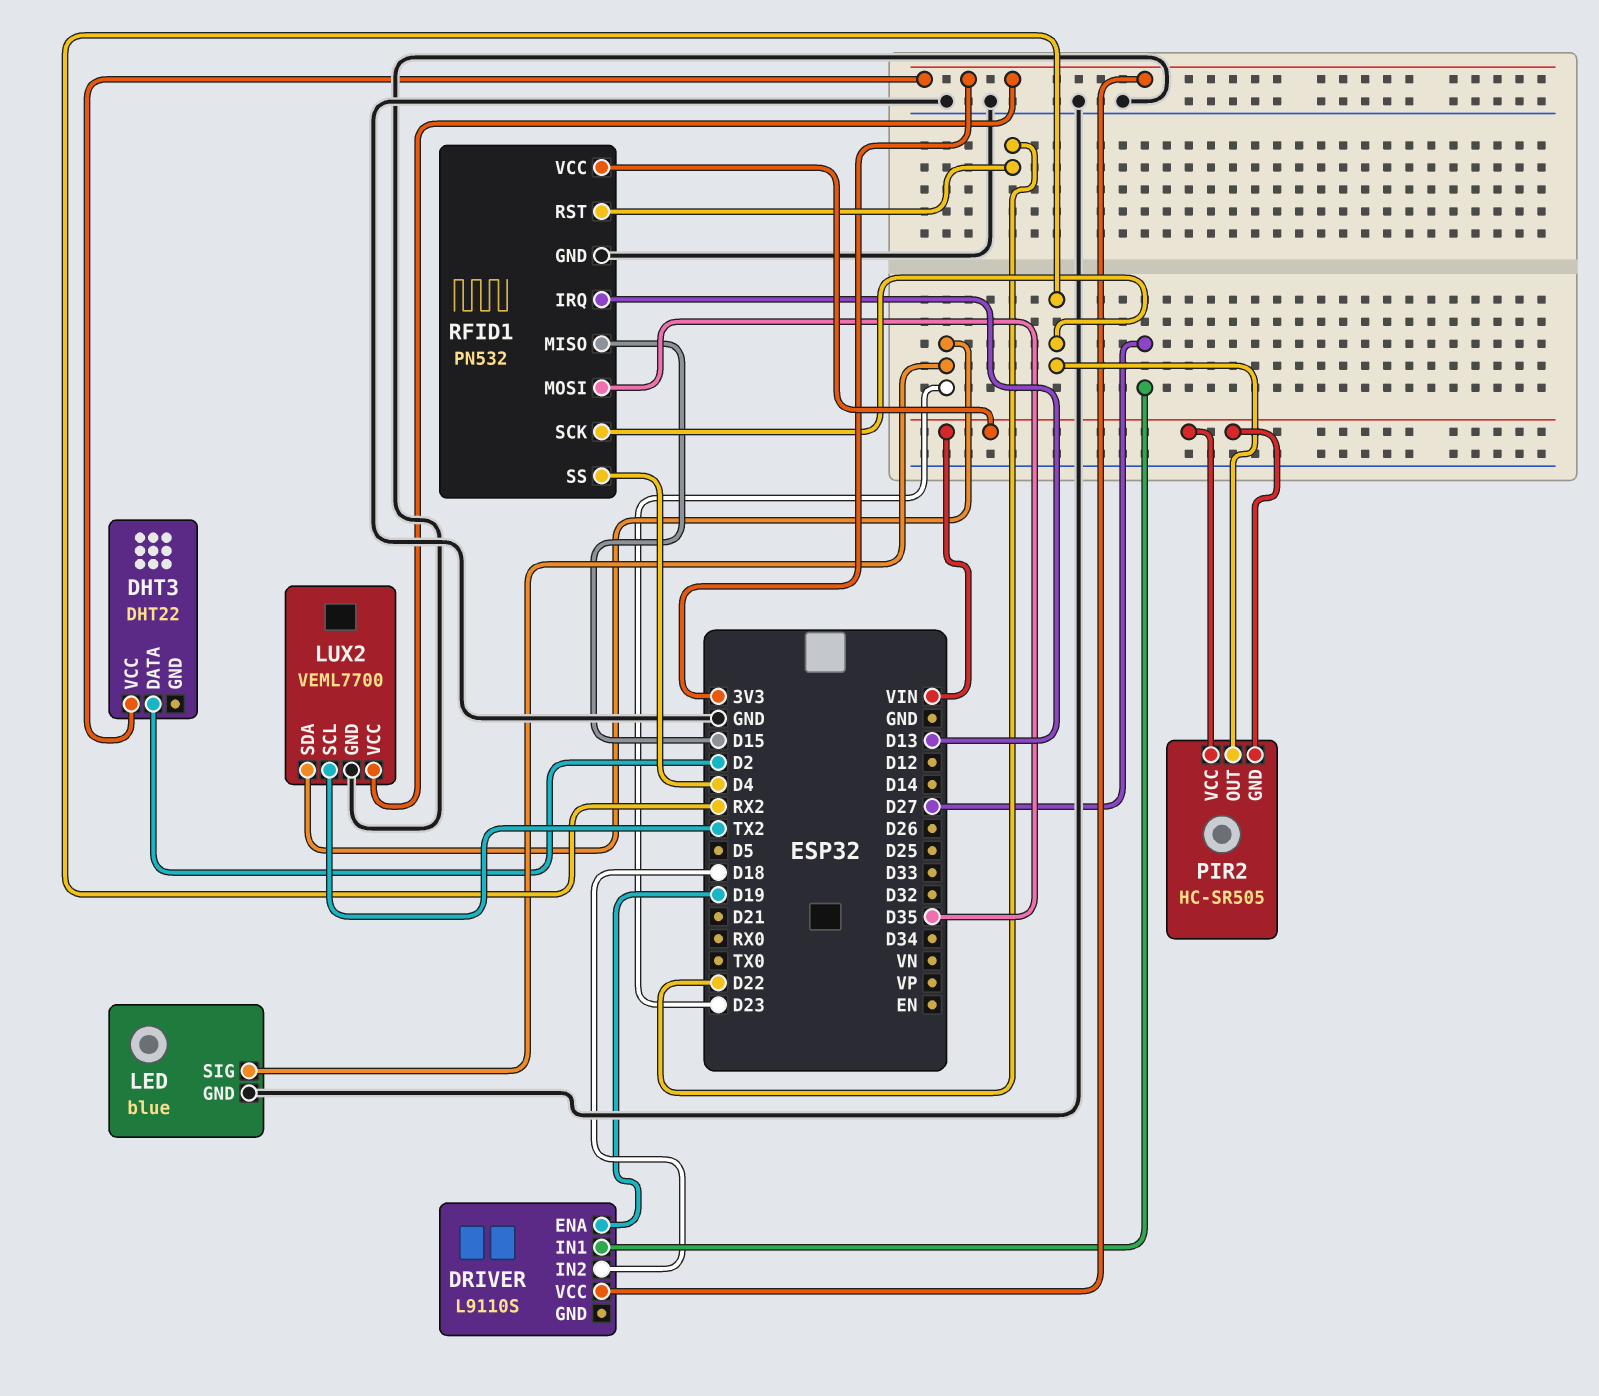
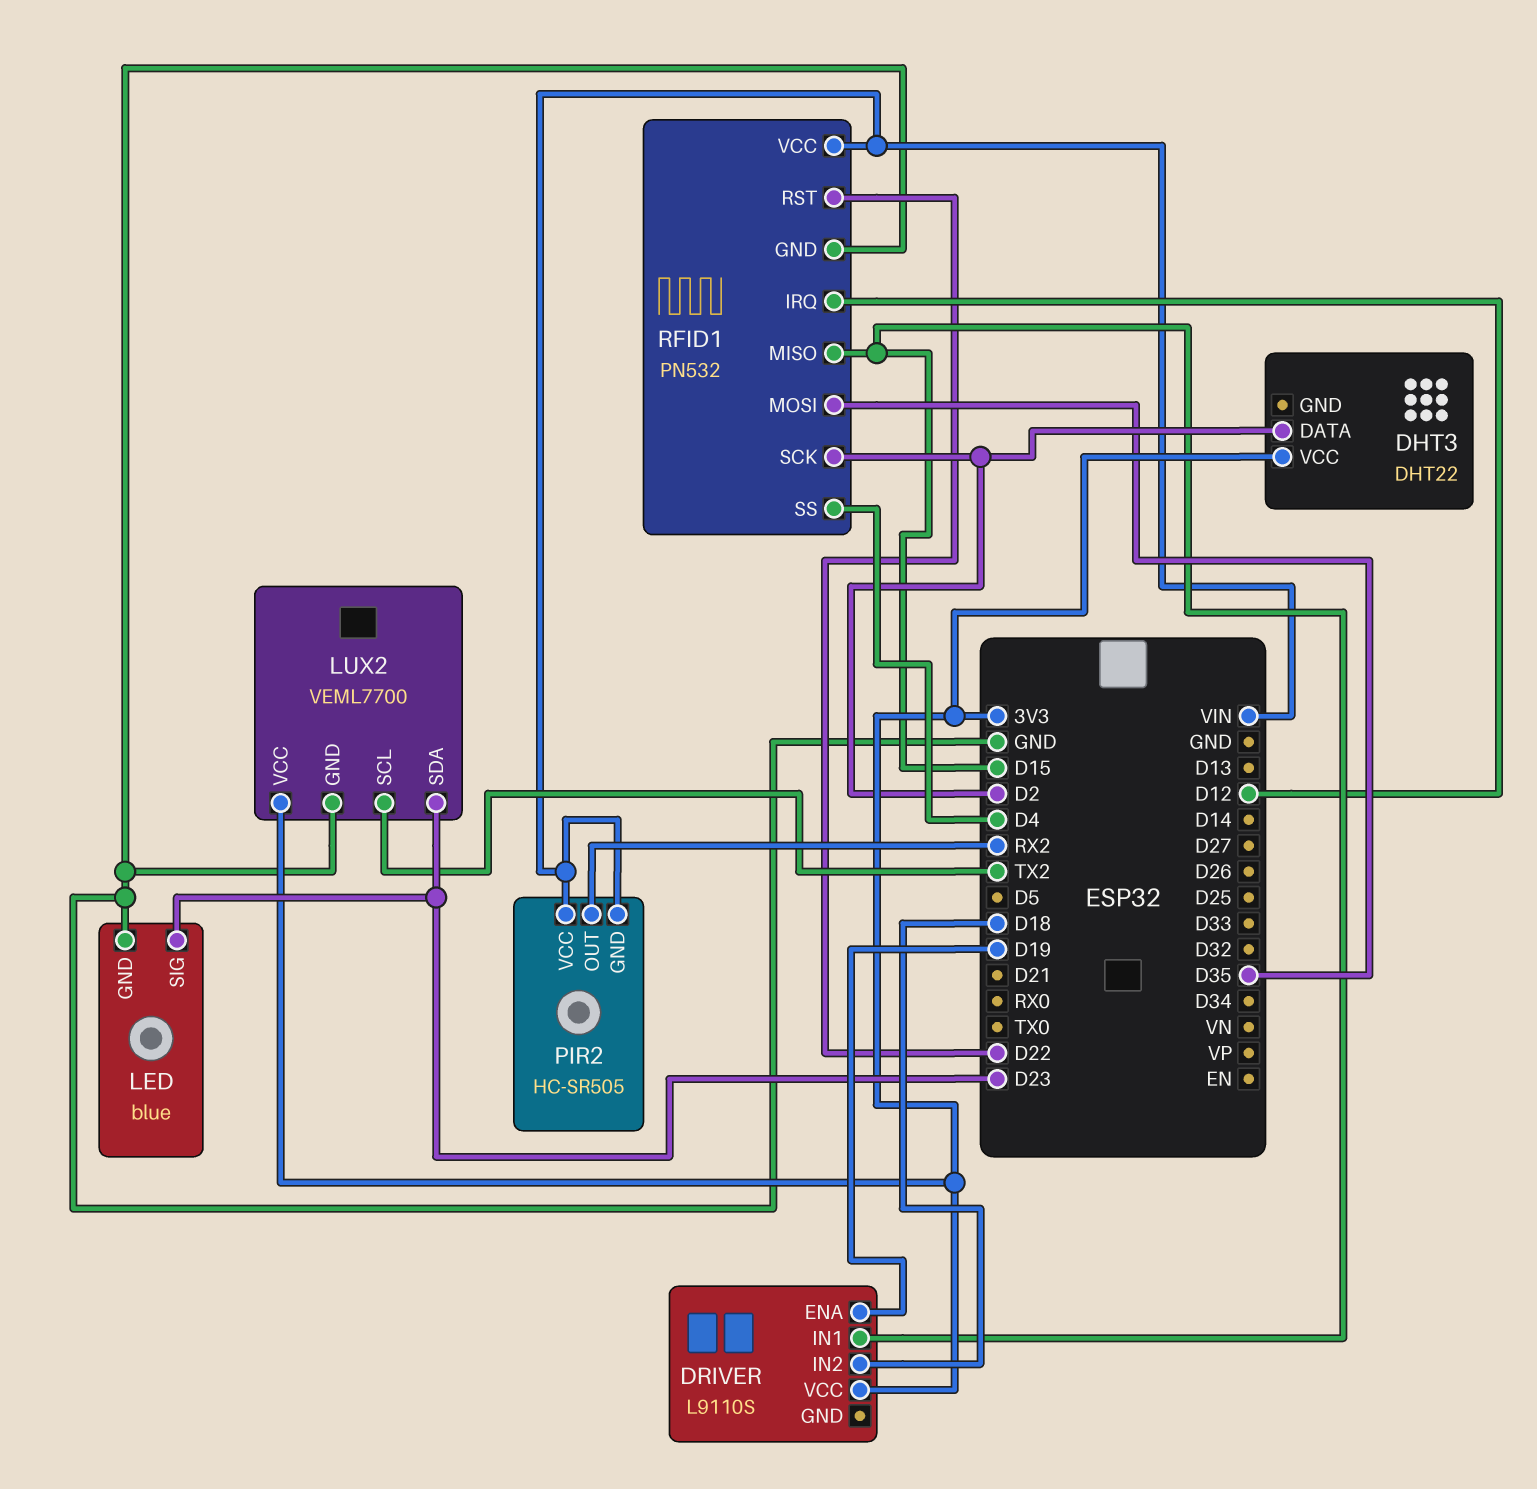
DRIVER pin IN1: D27 -> D15
RFID1 pin IRQ: D13 -> D12
RFID1 pin SCK: RX2 -> D2

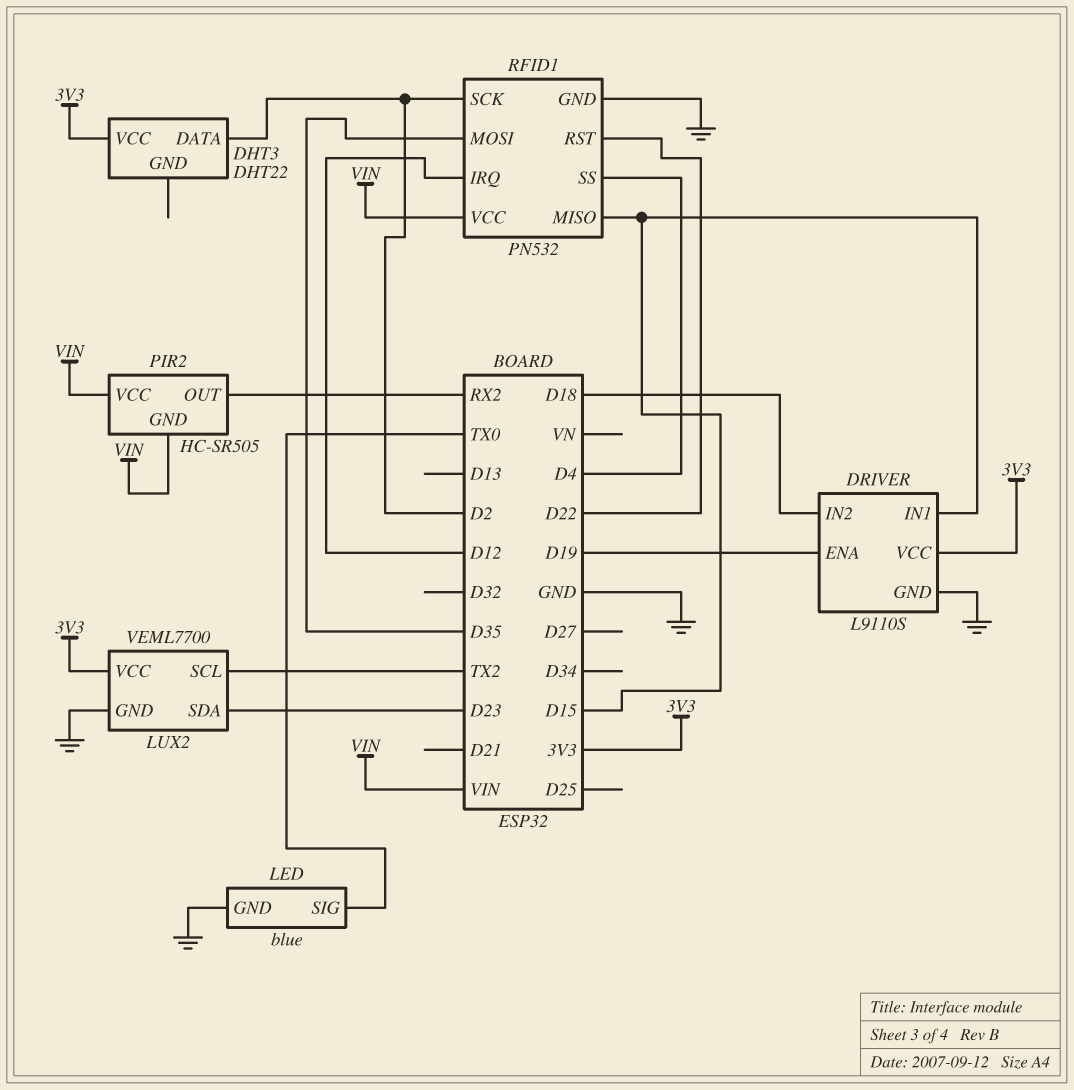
DRIVER pin GND: none -> GND
LED pin SIG: D23 -> TX0

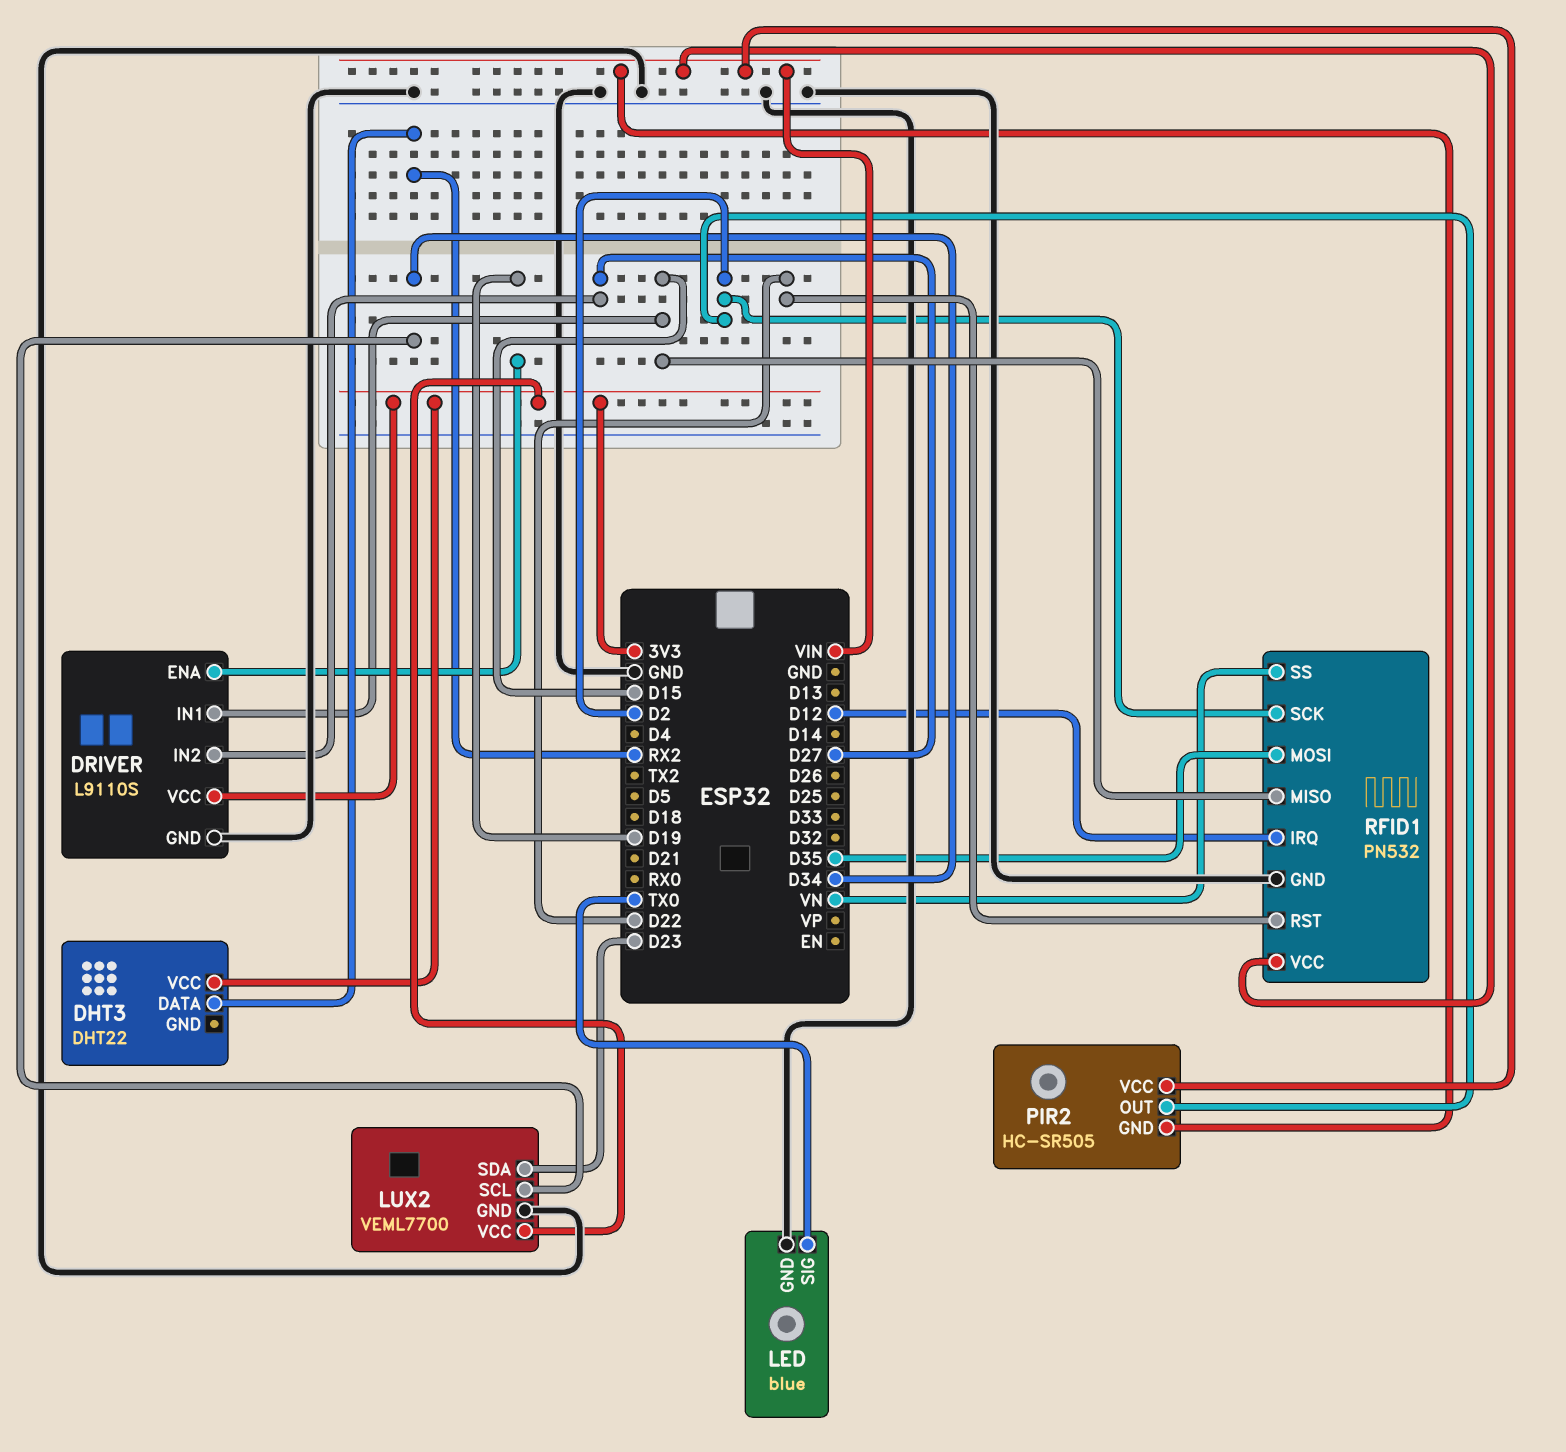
DHT3 pin DATA: D2 -> RX2
DRIVER pin IN2: D18 -> D27
LUX2 pin SCL: TX2 -> D34
PIR2 pin OUT: RX2 -> D2
RFID1 pin SS: D4 -> VN

